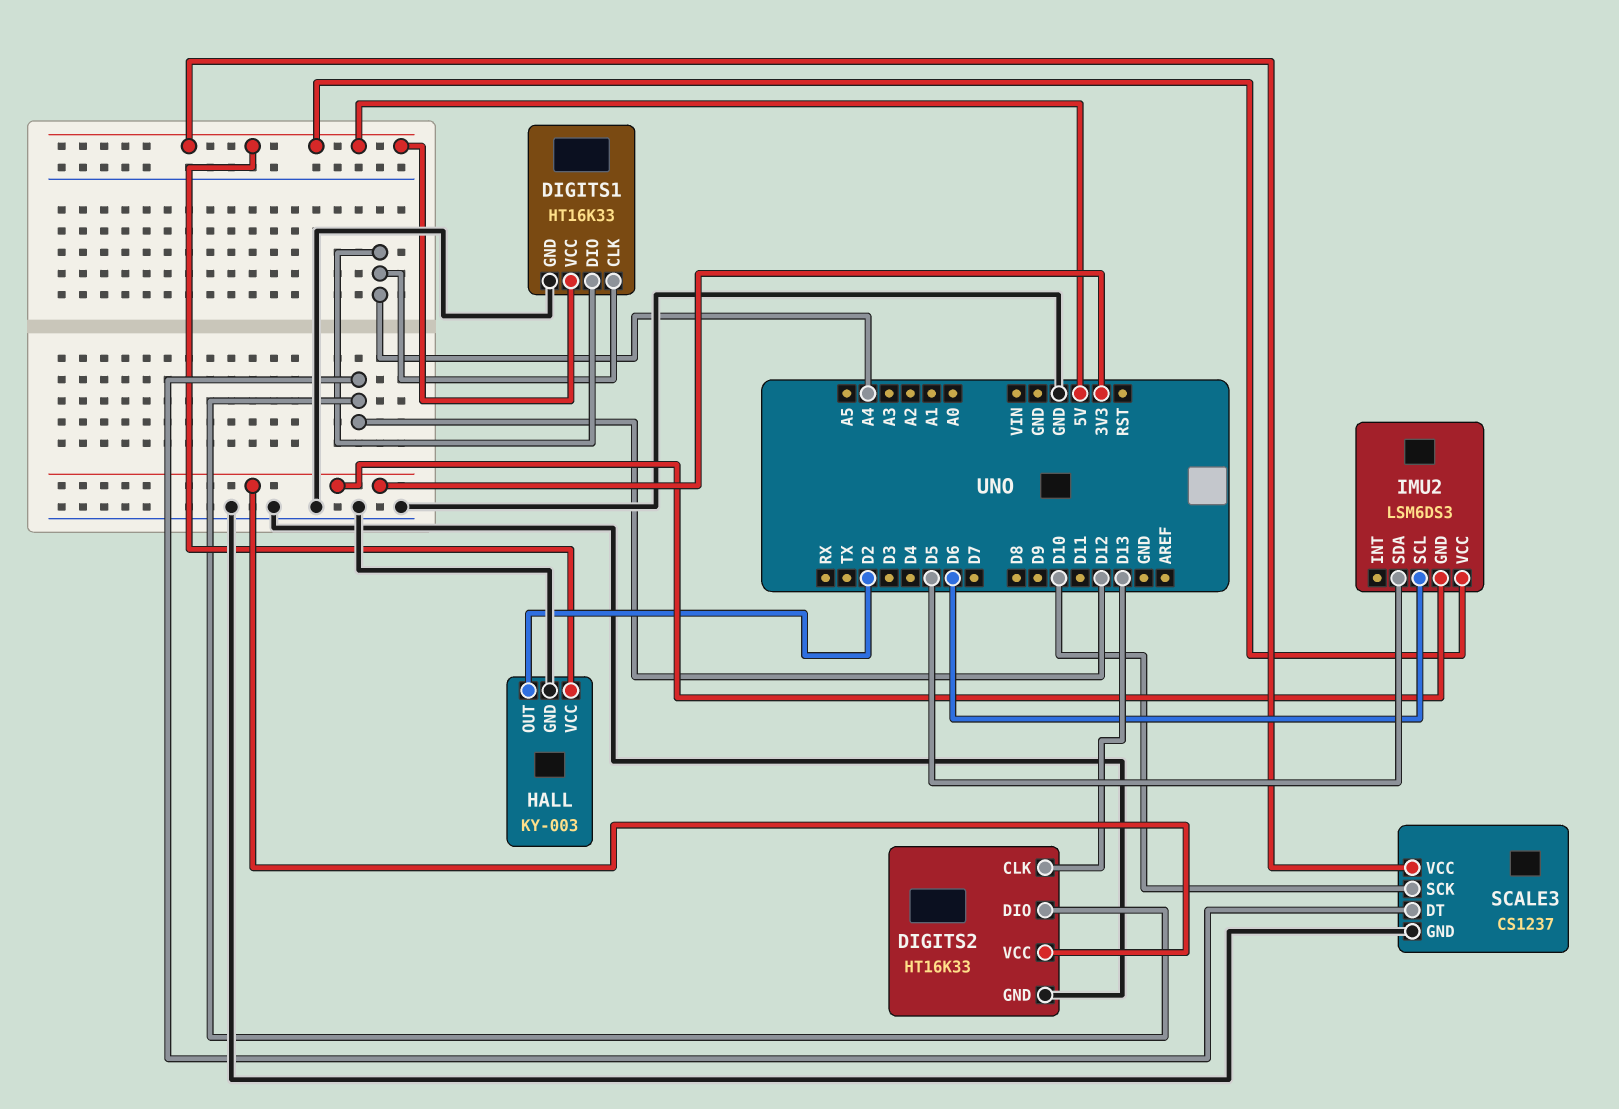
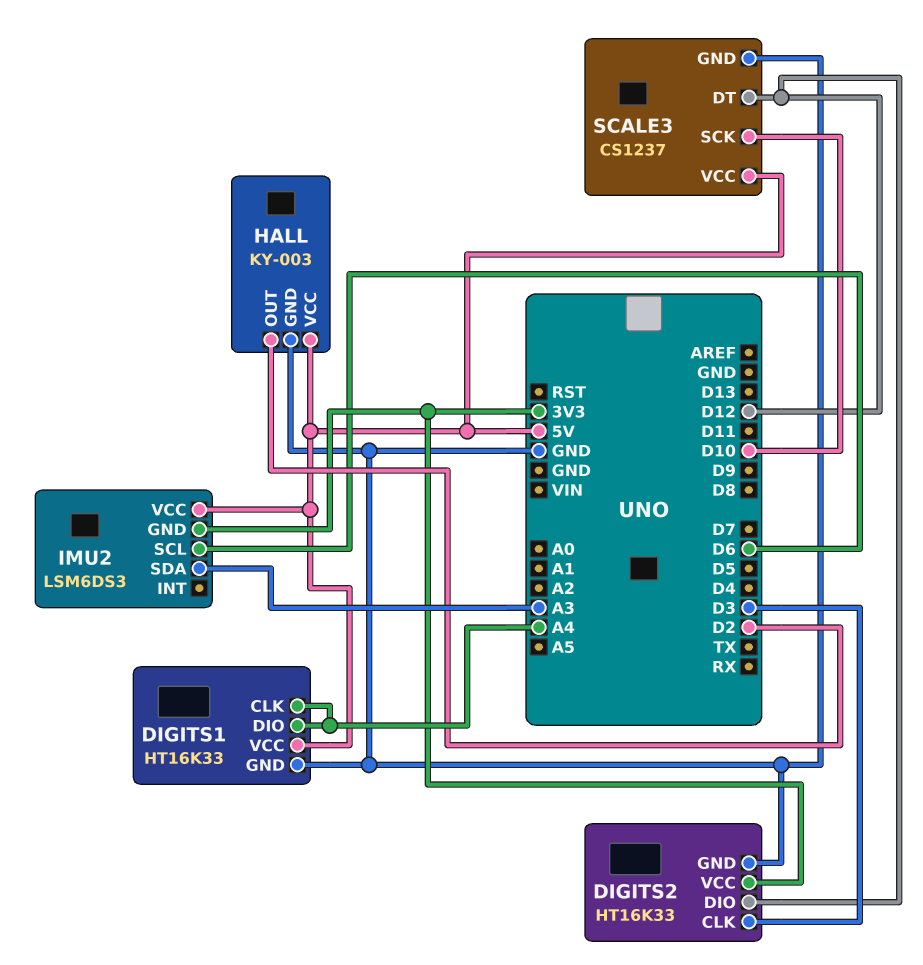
DIGITS2 pin CLK: D13 -> D3
IMU2 pin SDA: D5 -> A3

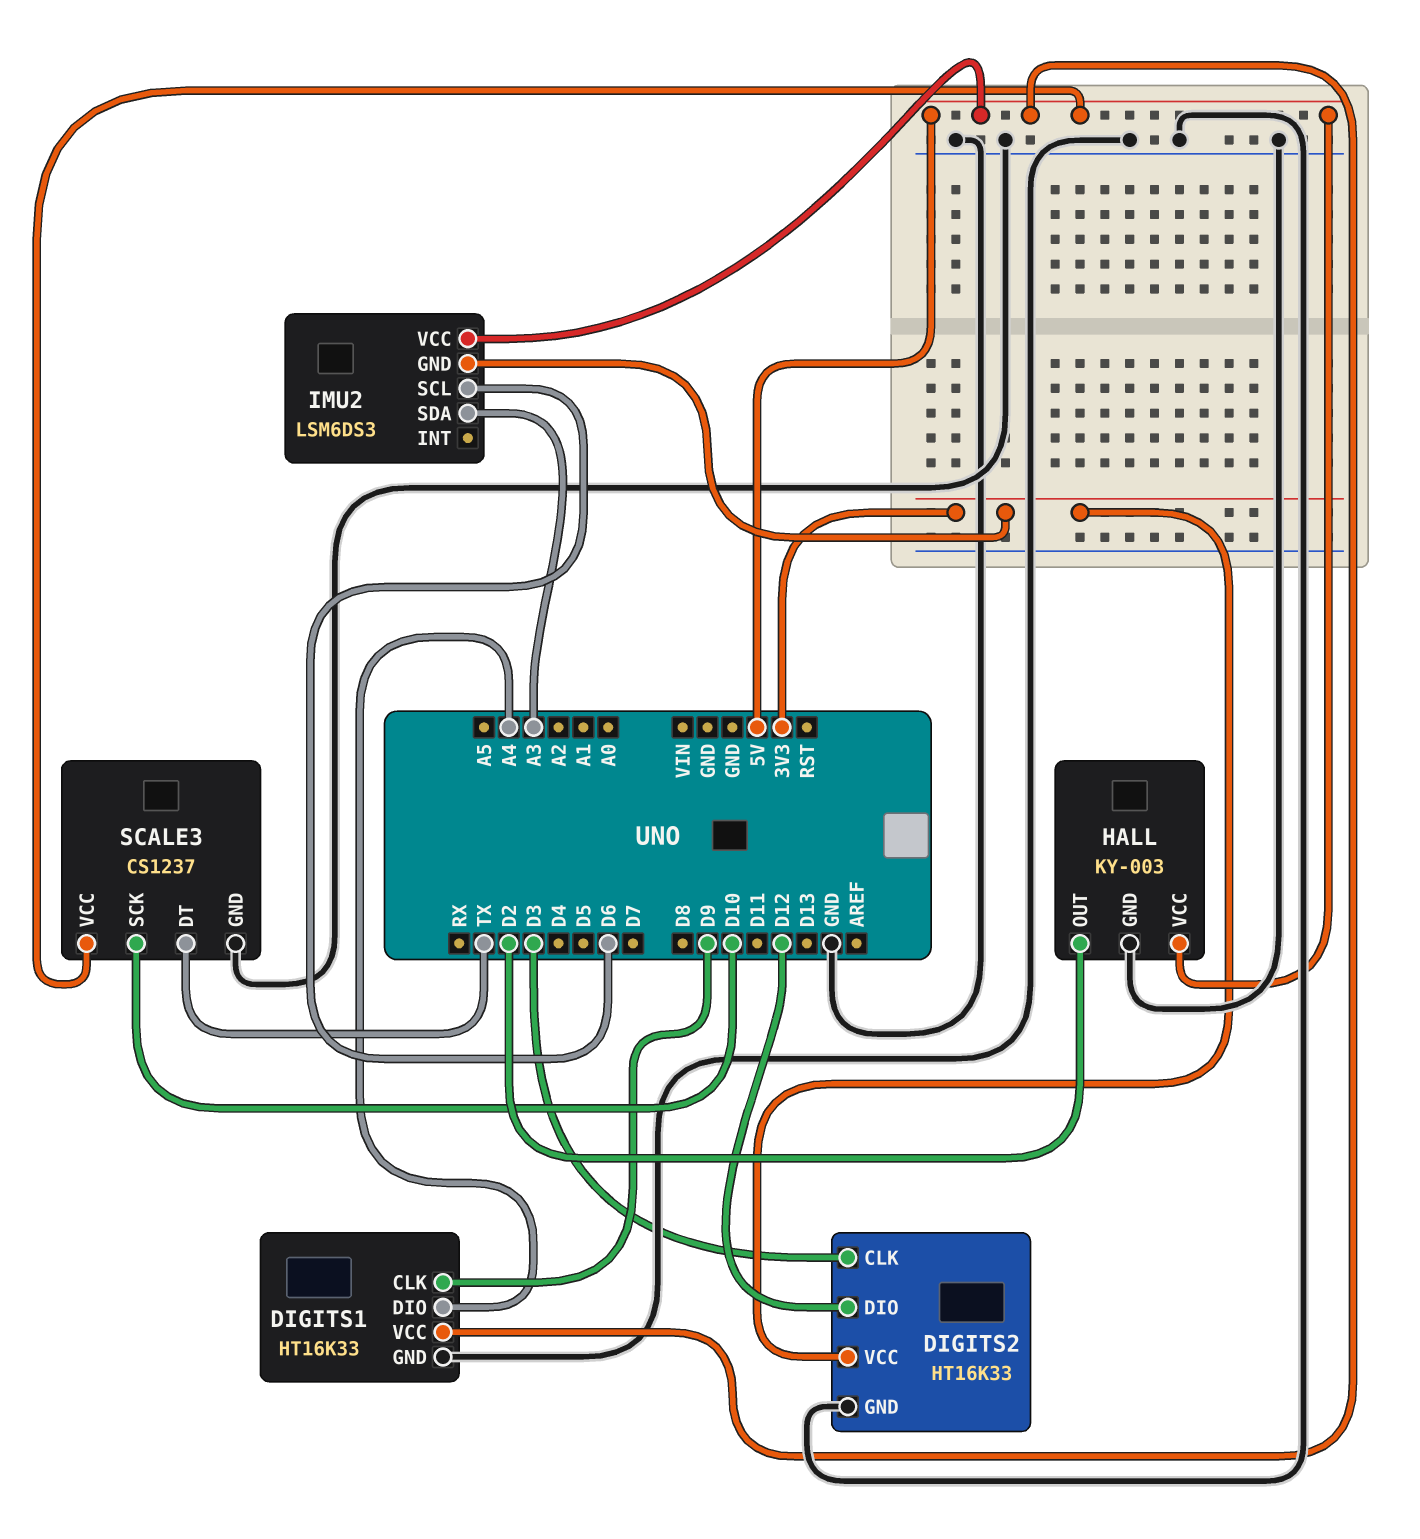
DIGITS1 pin CLK: A4 -> D9
SCALE3 pin DT: D12 -> TX

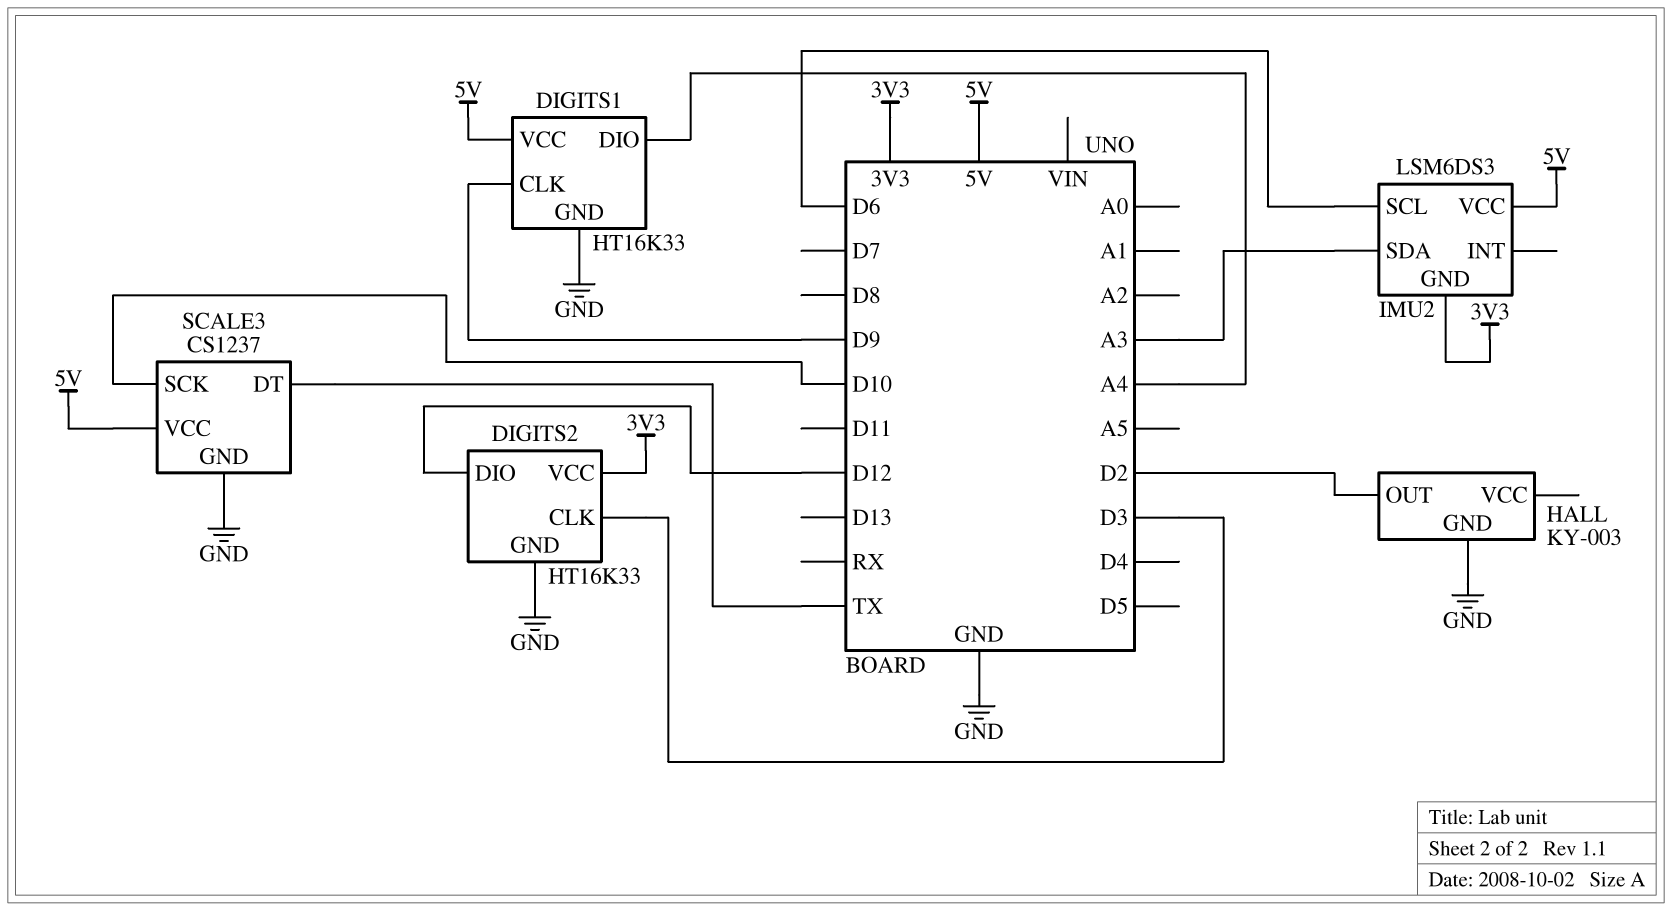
HALL pin VCC: 5V -> none

